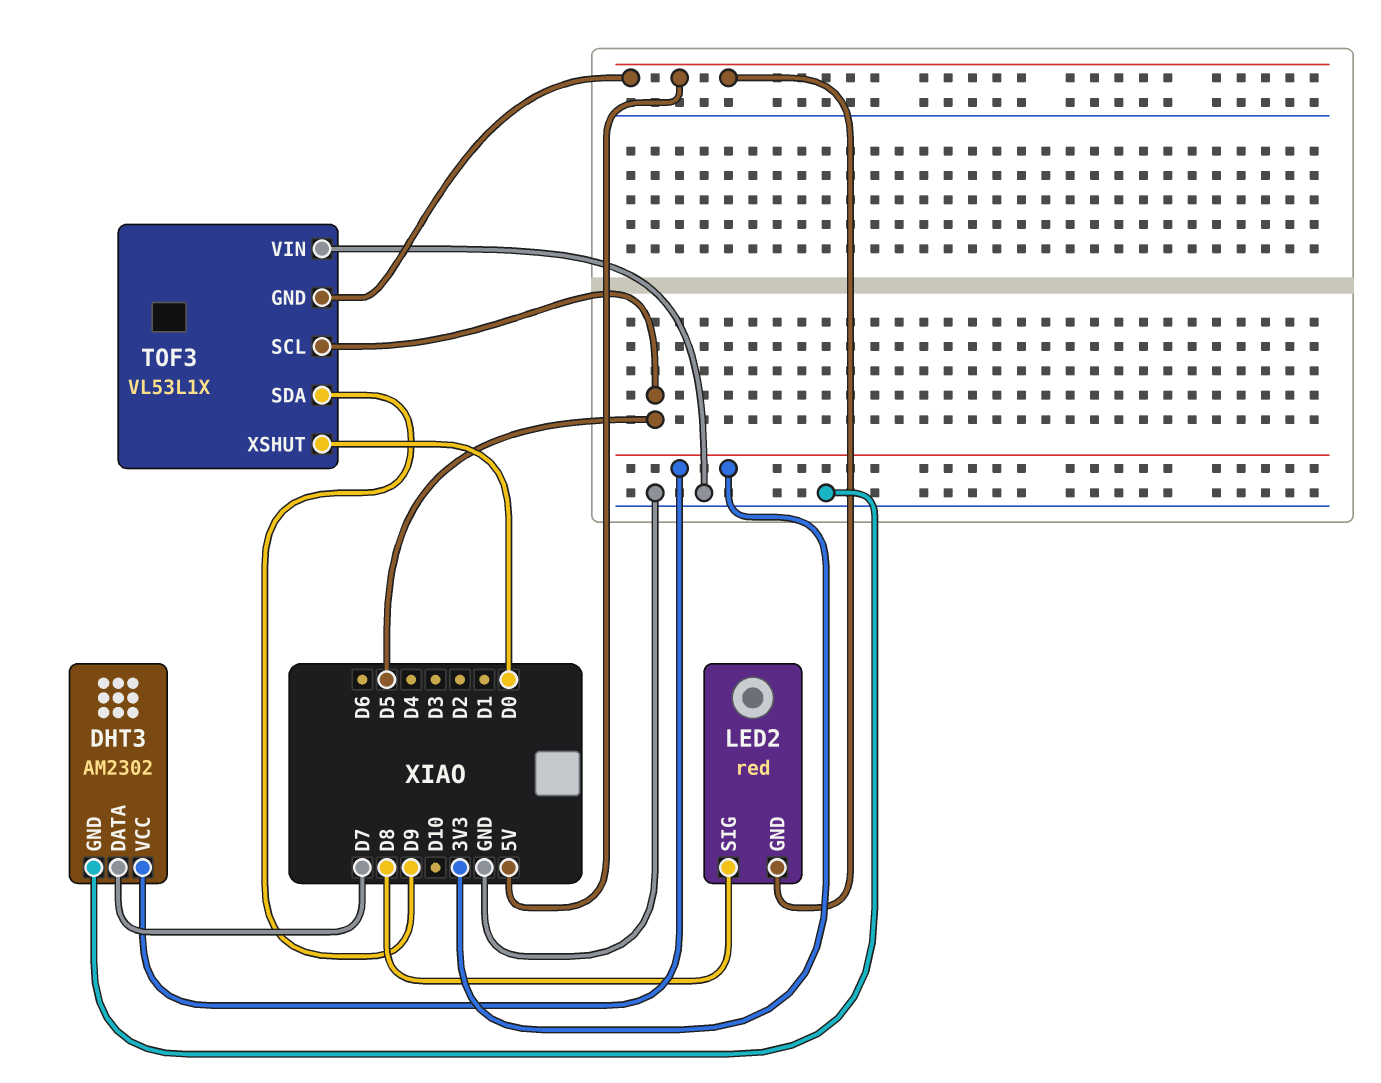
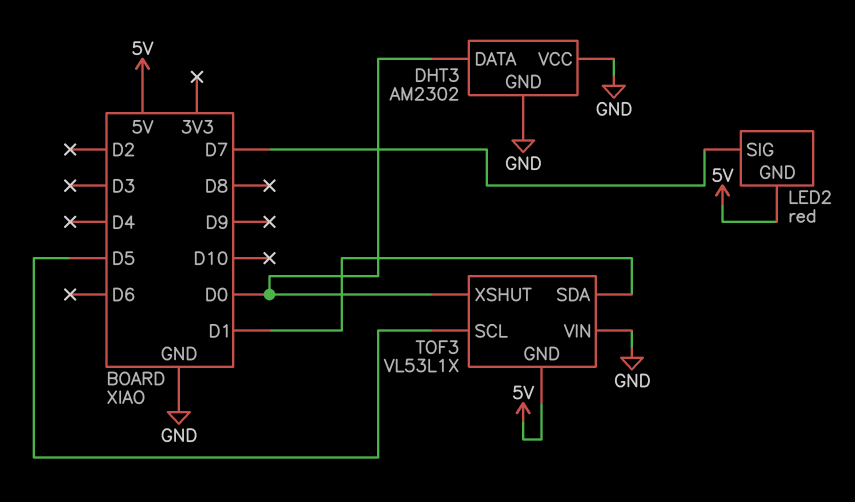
DHT3 pin DATA: D7 -> D0
DHT3 pin VCC: 3V3 -> GND
LED2 pin SIG: D8 -> D7
TOF3 pin SDA: D9 -> D1

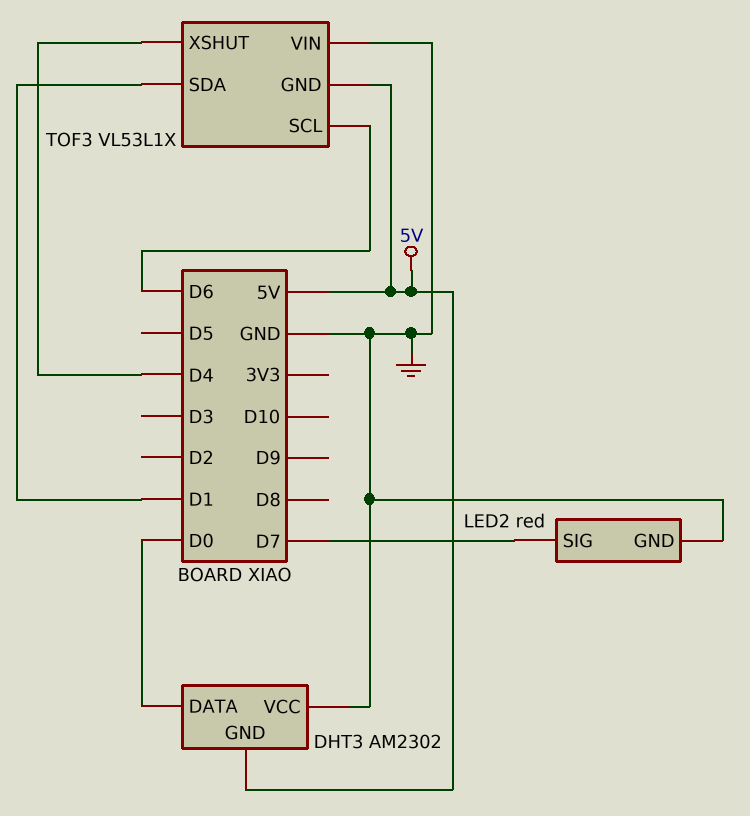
DHT3 pin GND: GND -> 5V
LED2 pin GND: 5V -> GND
TOF3 pin SCL: D5 -> D6
TOF3 pin XSHUT: D0 -> D4

